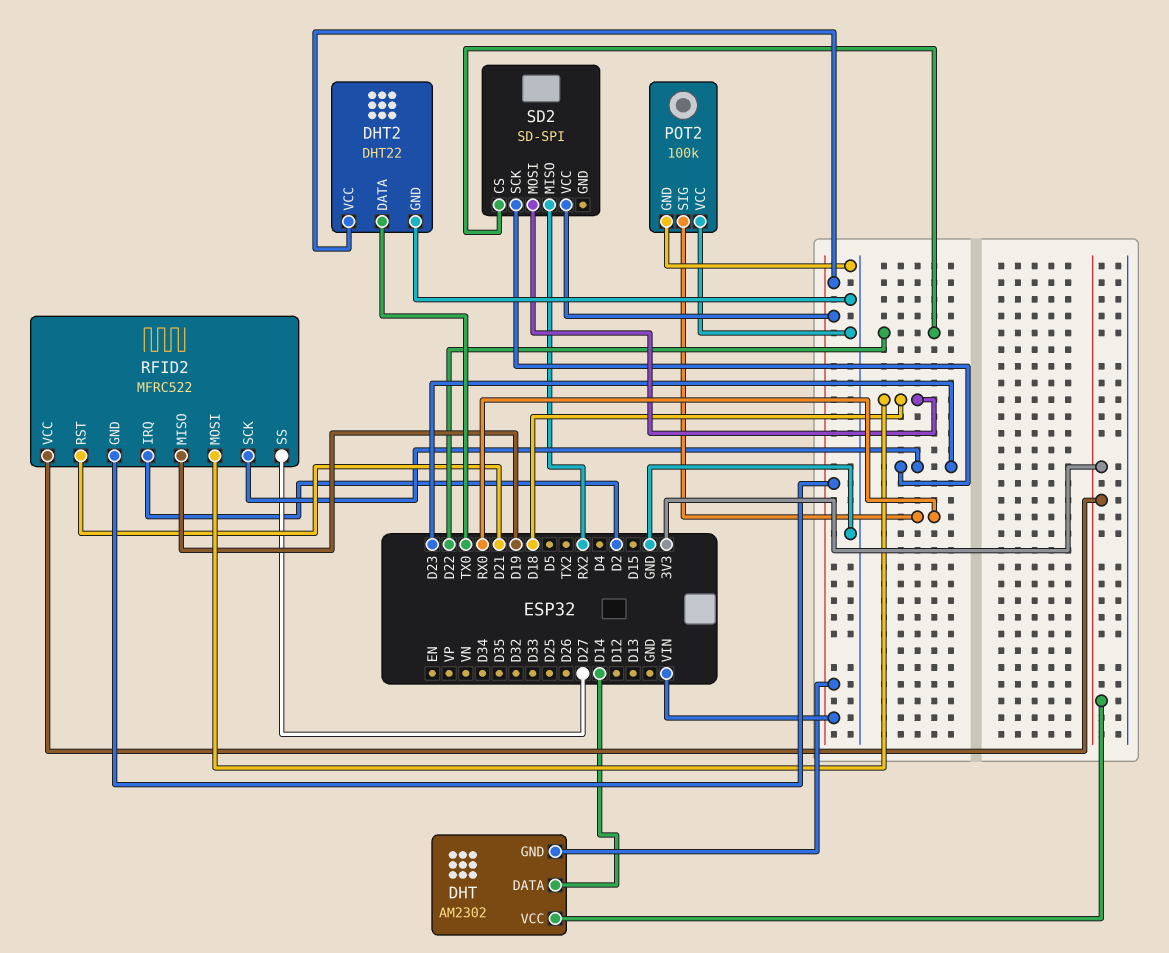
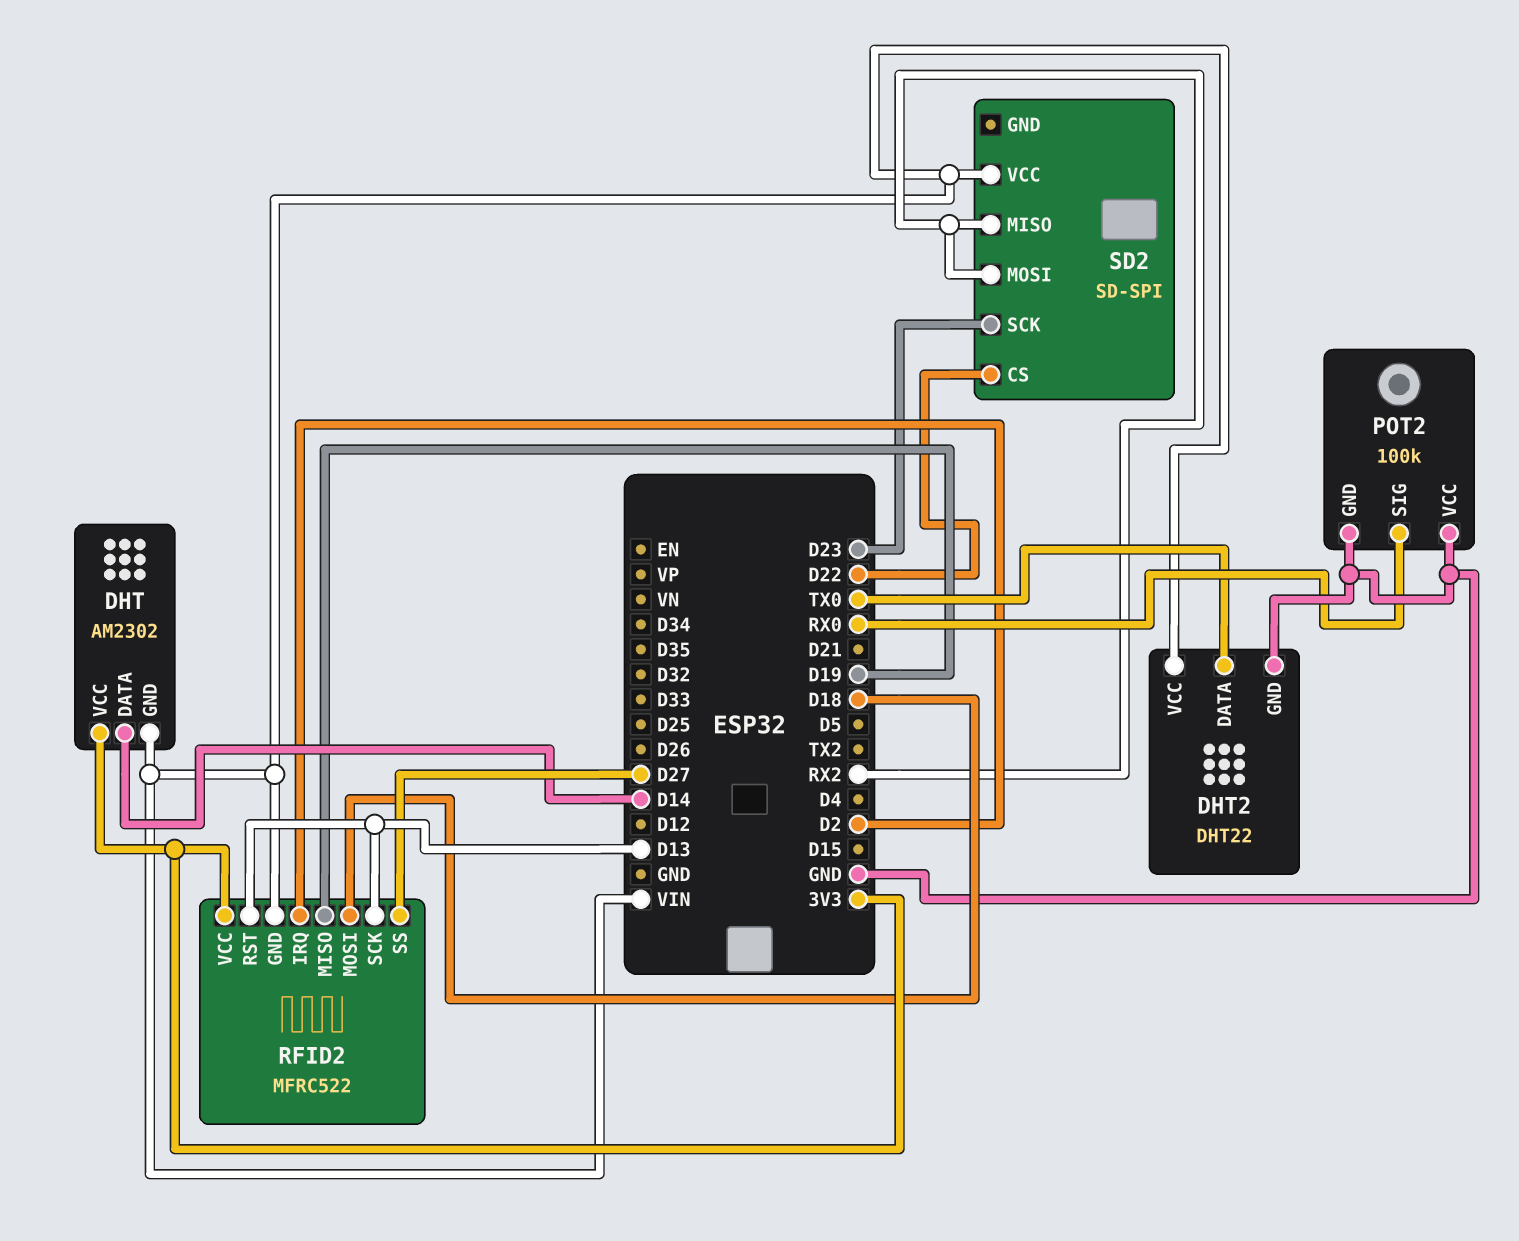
RFID2 pin RST: D21 -> D13
RFID2 pin SCK: D23 -> D13
SD2 pin MOSI: D18 -> RX2

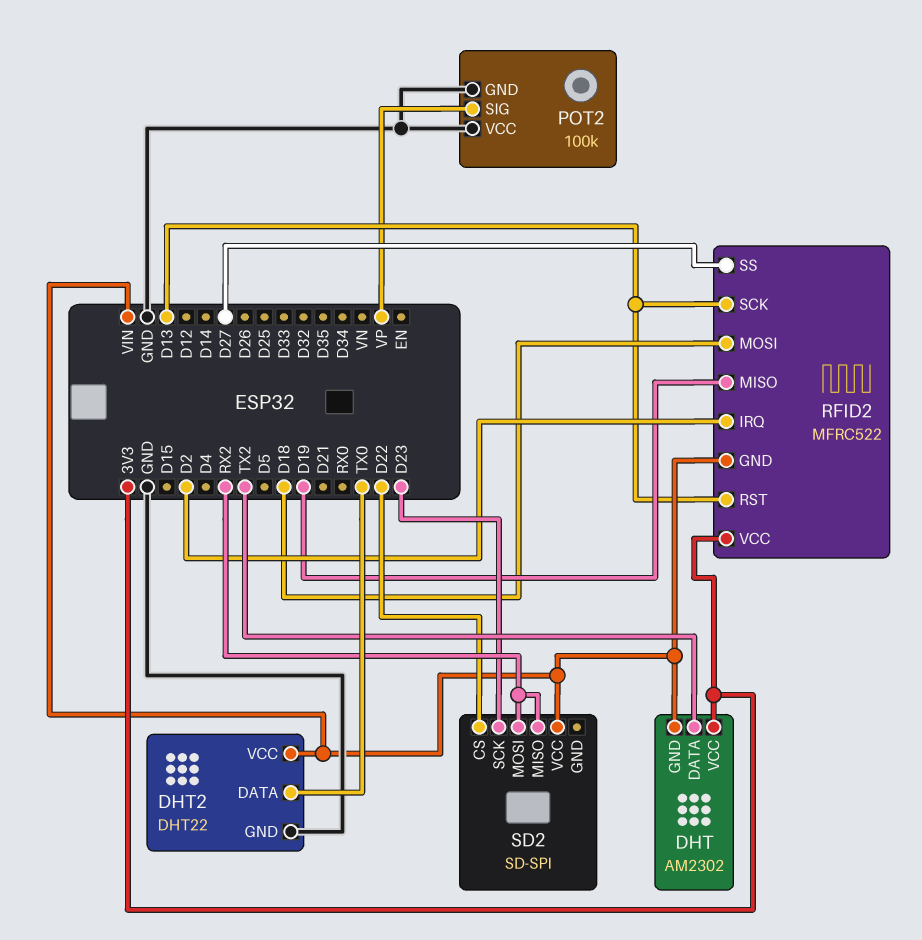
DHT pin DATA: D14 -> TX2
POT2 pin SIG: RX0 -> VP

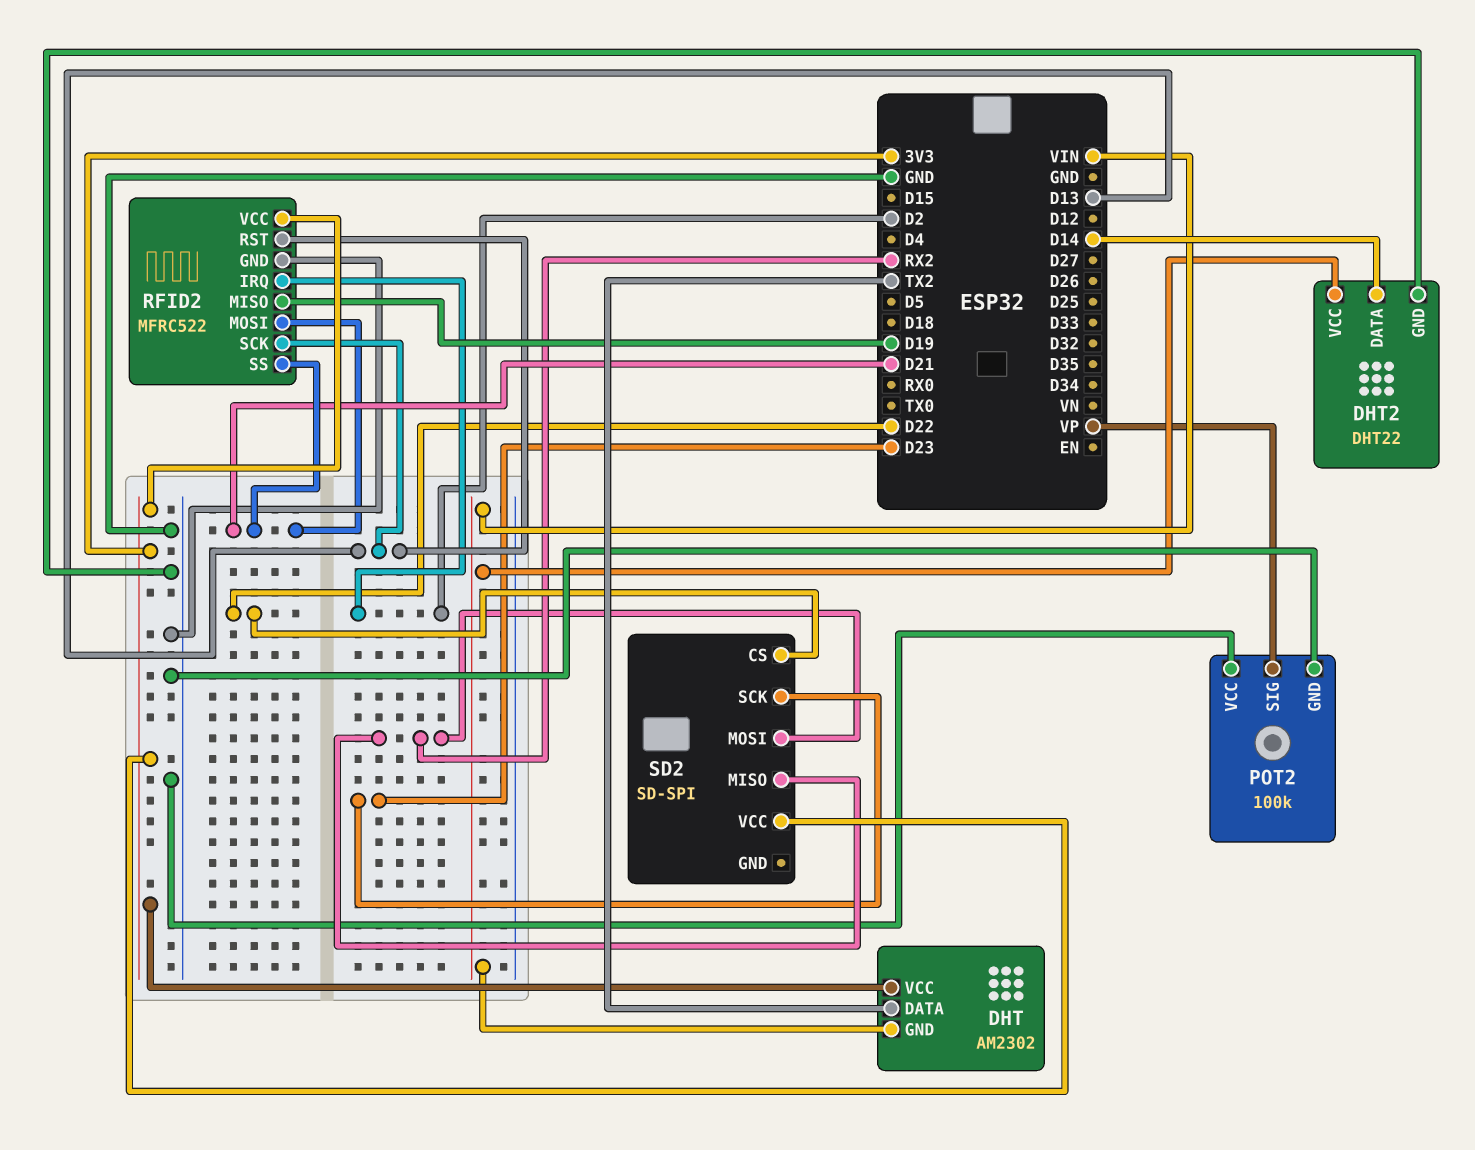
DHT2 pin DATA: TX0 -> D14
RFID2 pin GND: VIN -> GND
RFID2 pin MOSI: D18 -> D21
RFID2 pin SS: D27 -> D21
SD2 pin VCC: VIN -> 3V3

